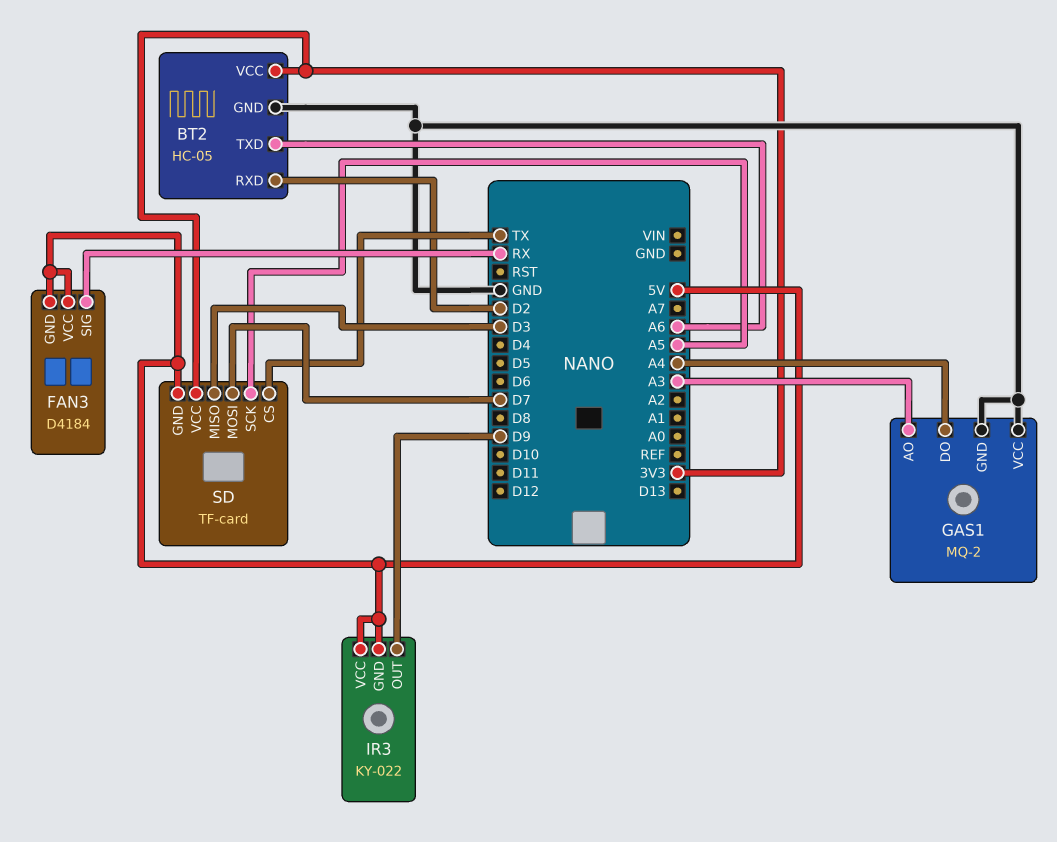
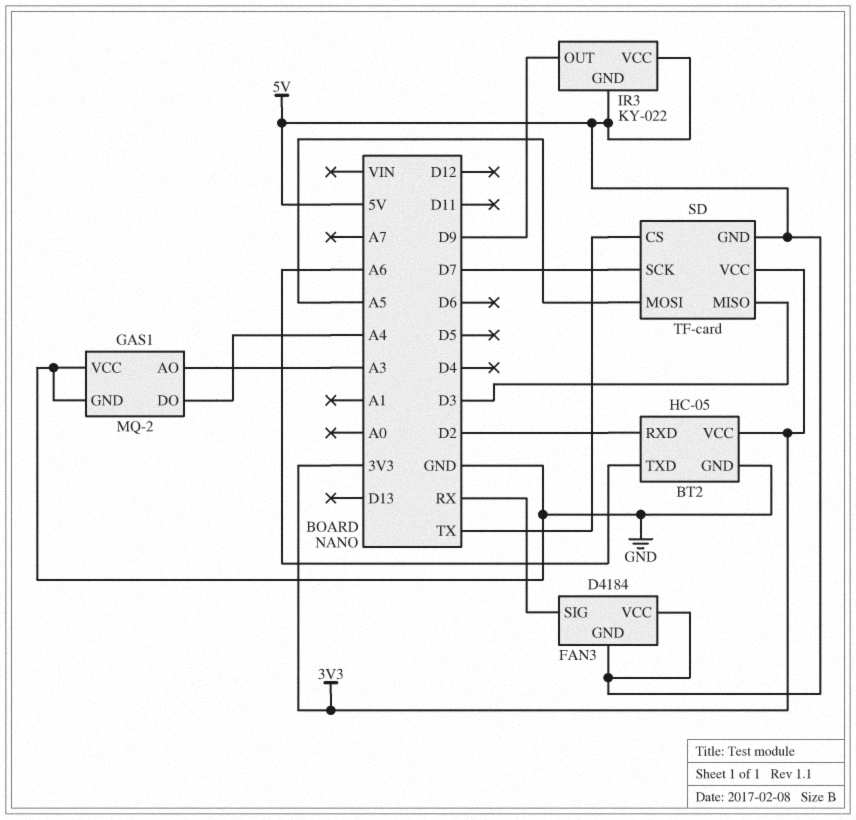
SD pin MOSI: D7 -> A5
SD pin SCK: A5 -> D7

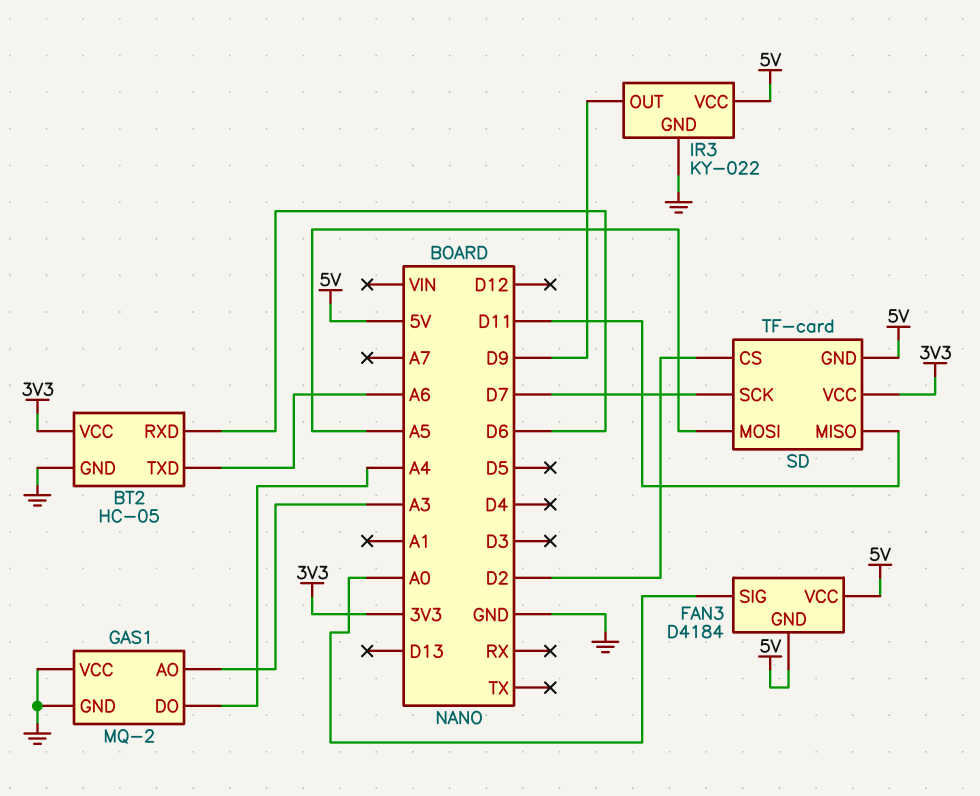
BT2 pin RXD: D2 -> D6
FAN3 pin SIG: RX -> A0
IR3 pin GND: 5V -> GND
SD pin CS: TX -> D2
SD pin MISO: D3 -> D11

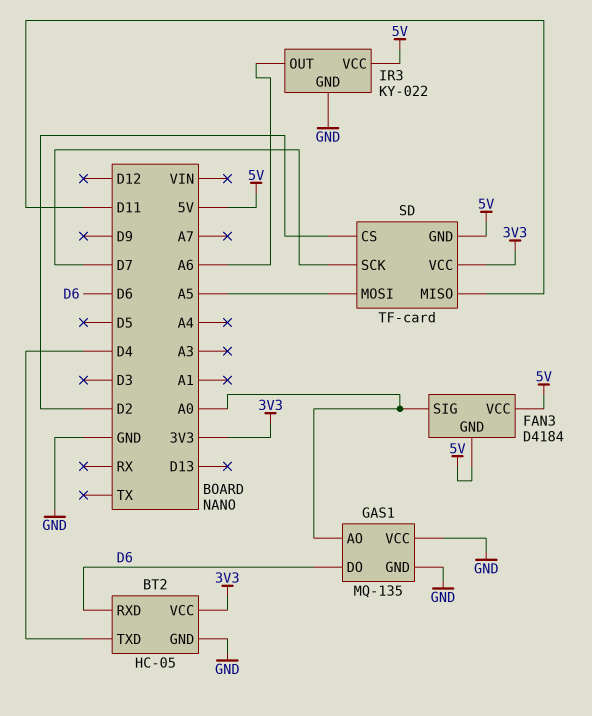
BT2 pin TXD: A6 -> D4
GAS1: MQ-2 -> MQ-135
GAS1 pin AO: A3 -> A0
GAS1 pin DO: A4 -> D6
IR3 pin OUT: D9 -> A6

